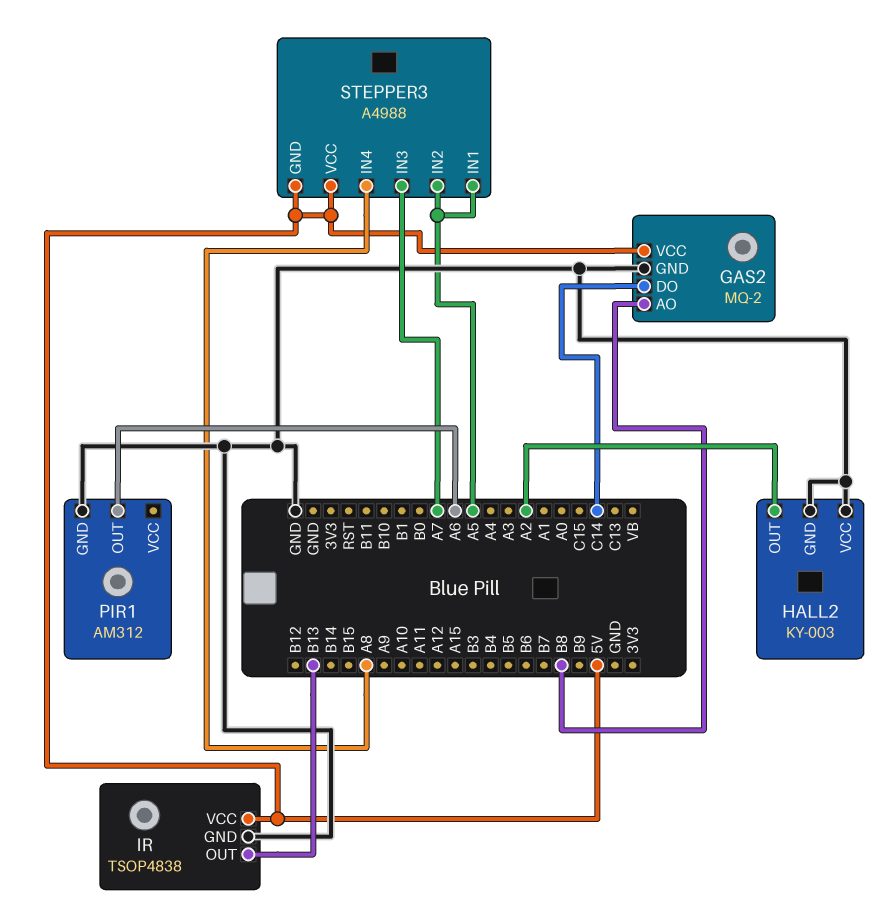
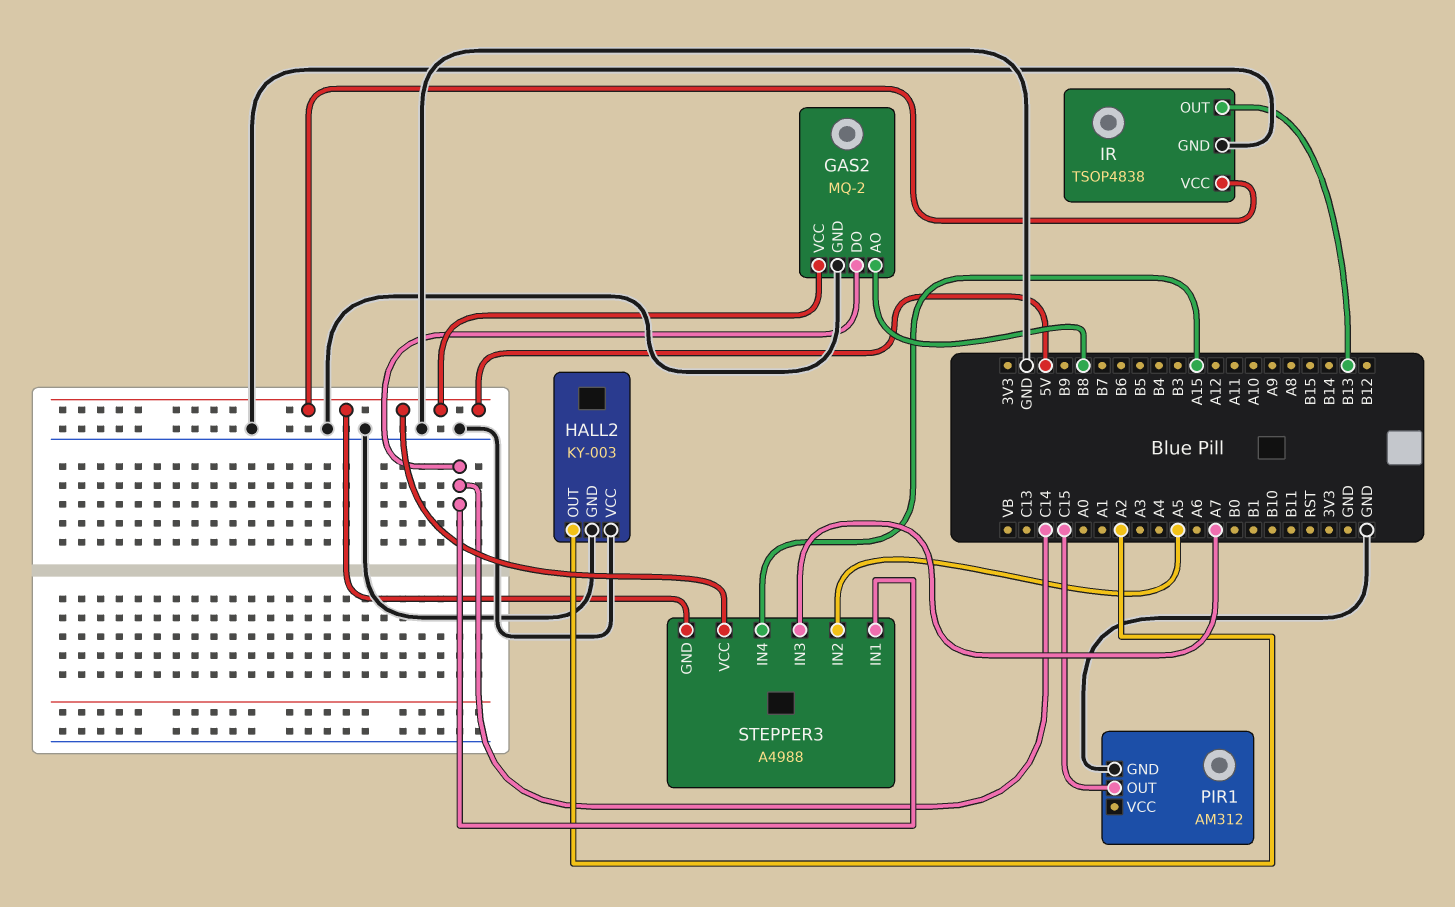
PIR1 pin OUT: A6 -> C15
STEPPER3 pin IN1: A5 -> C14
STEPPER3 pin IN4: A8 -> A15

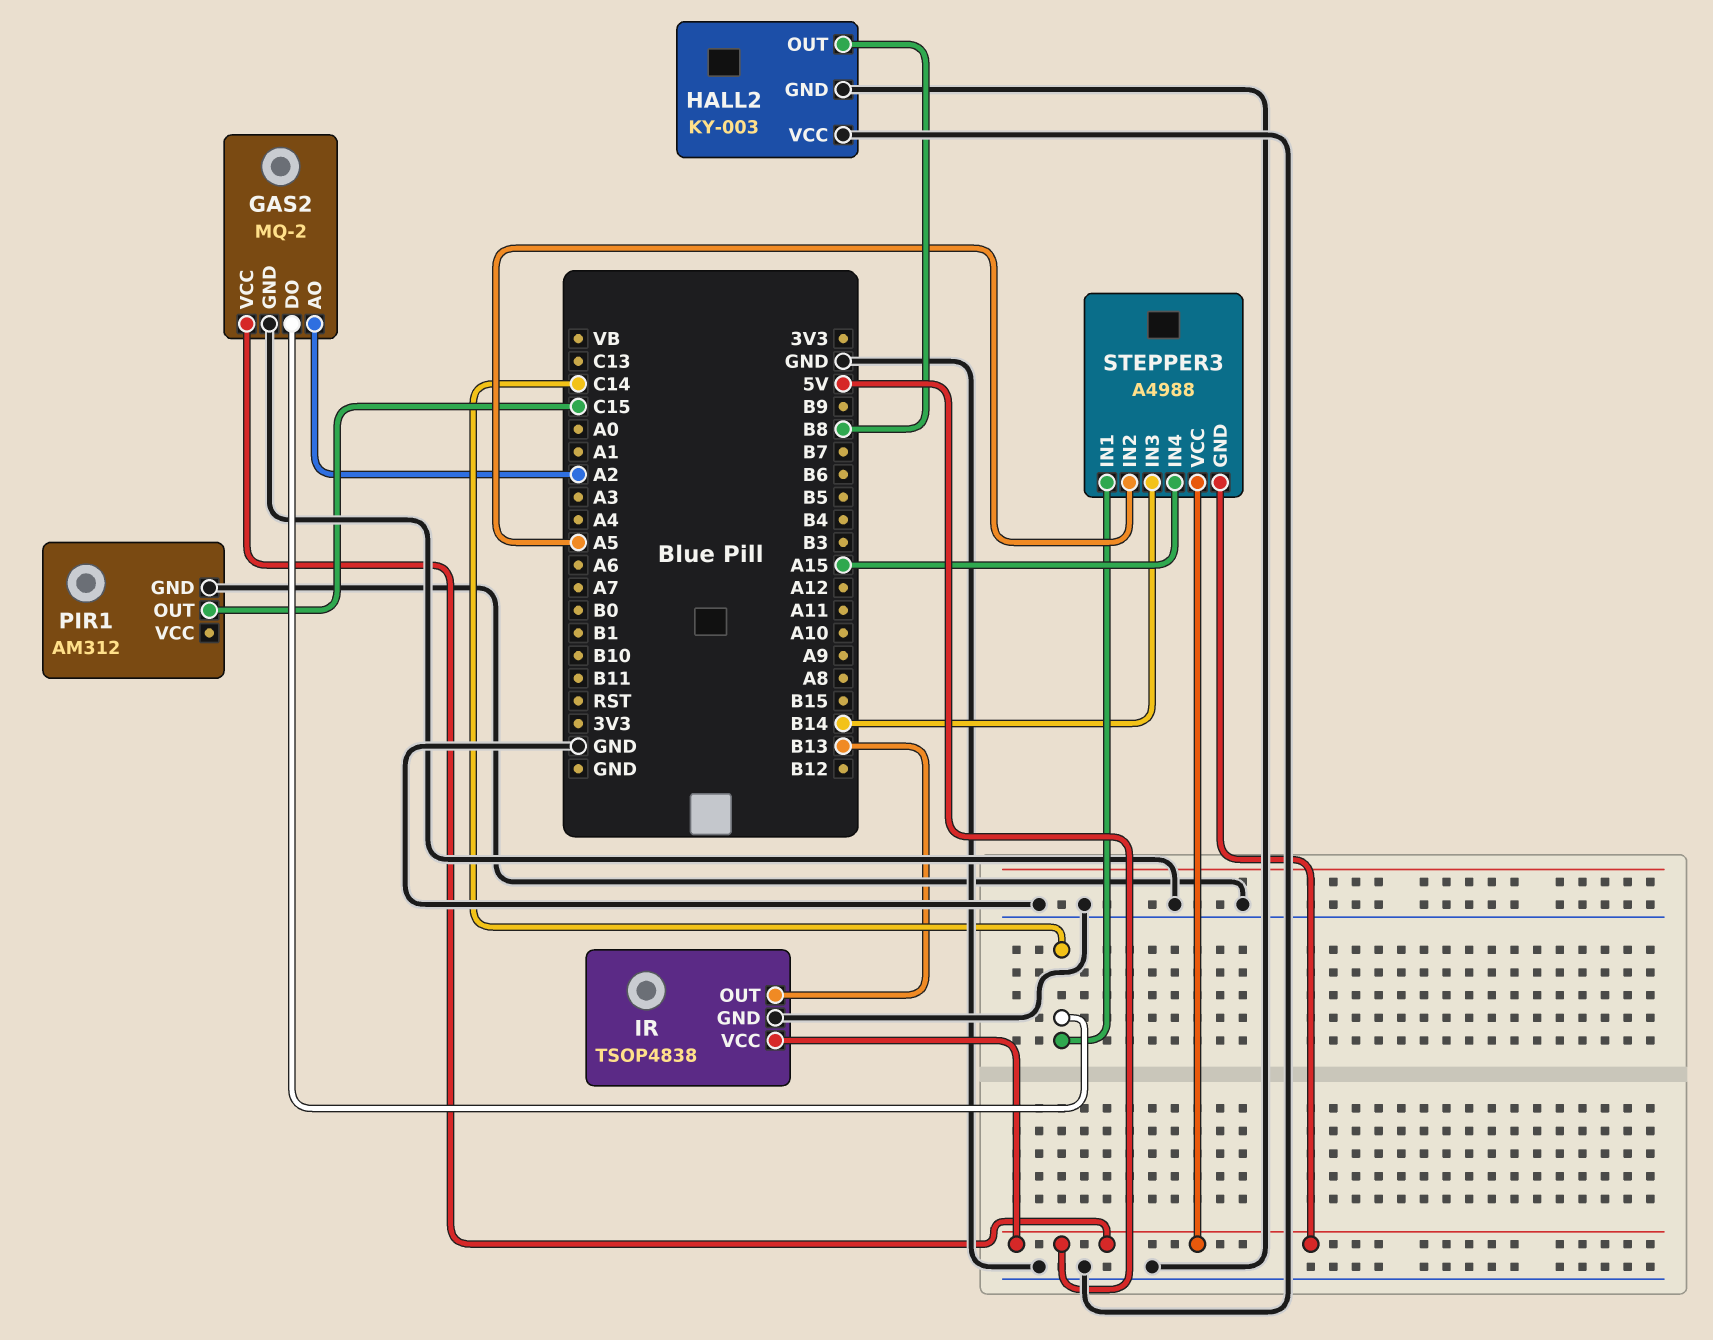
GAS2 pin AO: B8 -> A2
HALL2 pin OUT: A2 -> B8
STEPPER3 pin IN3: A7 -> B14

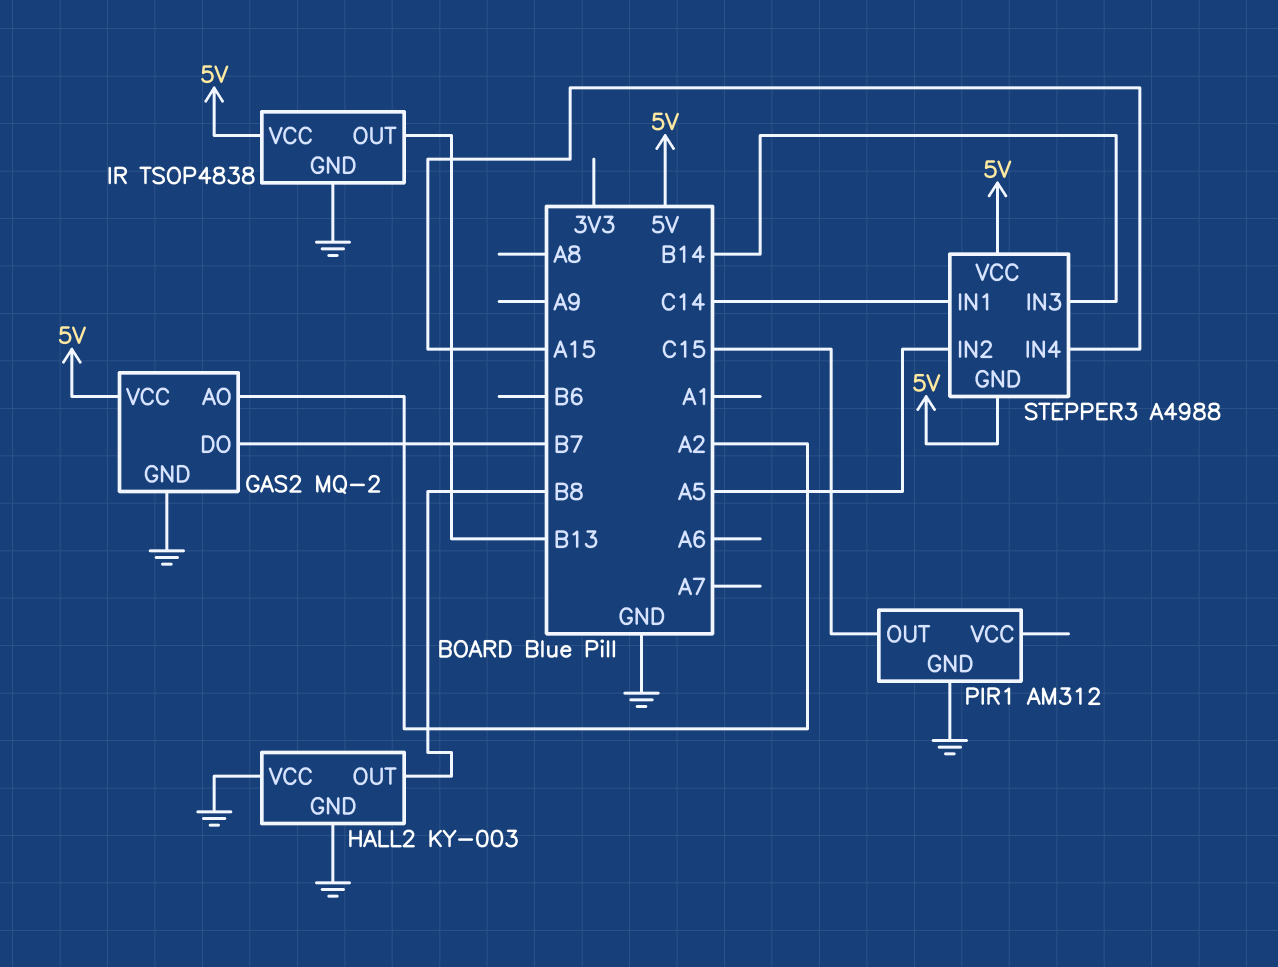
GAS2 pin DO: C14 -> B7

